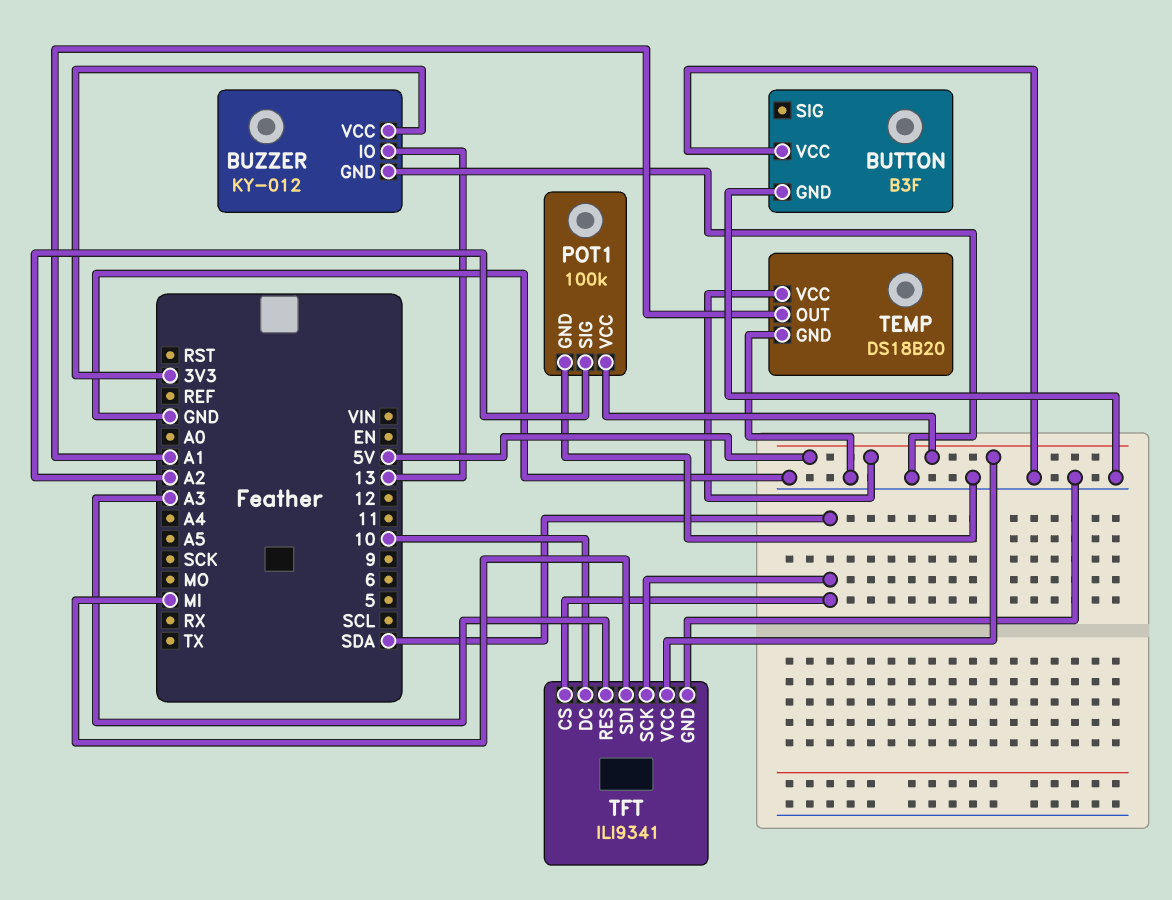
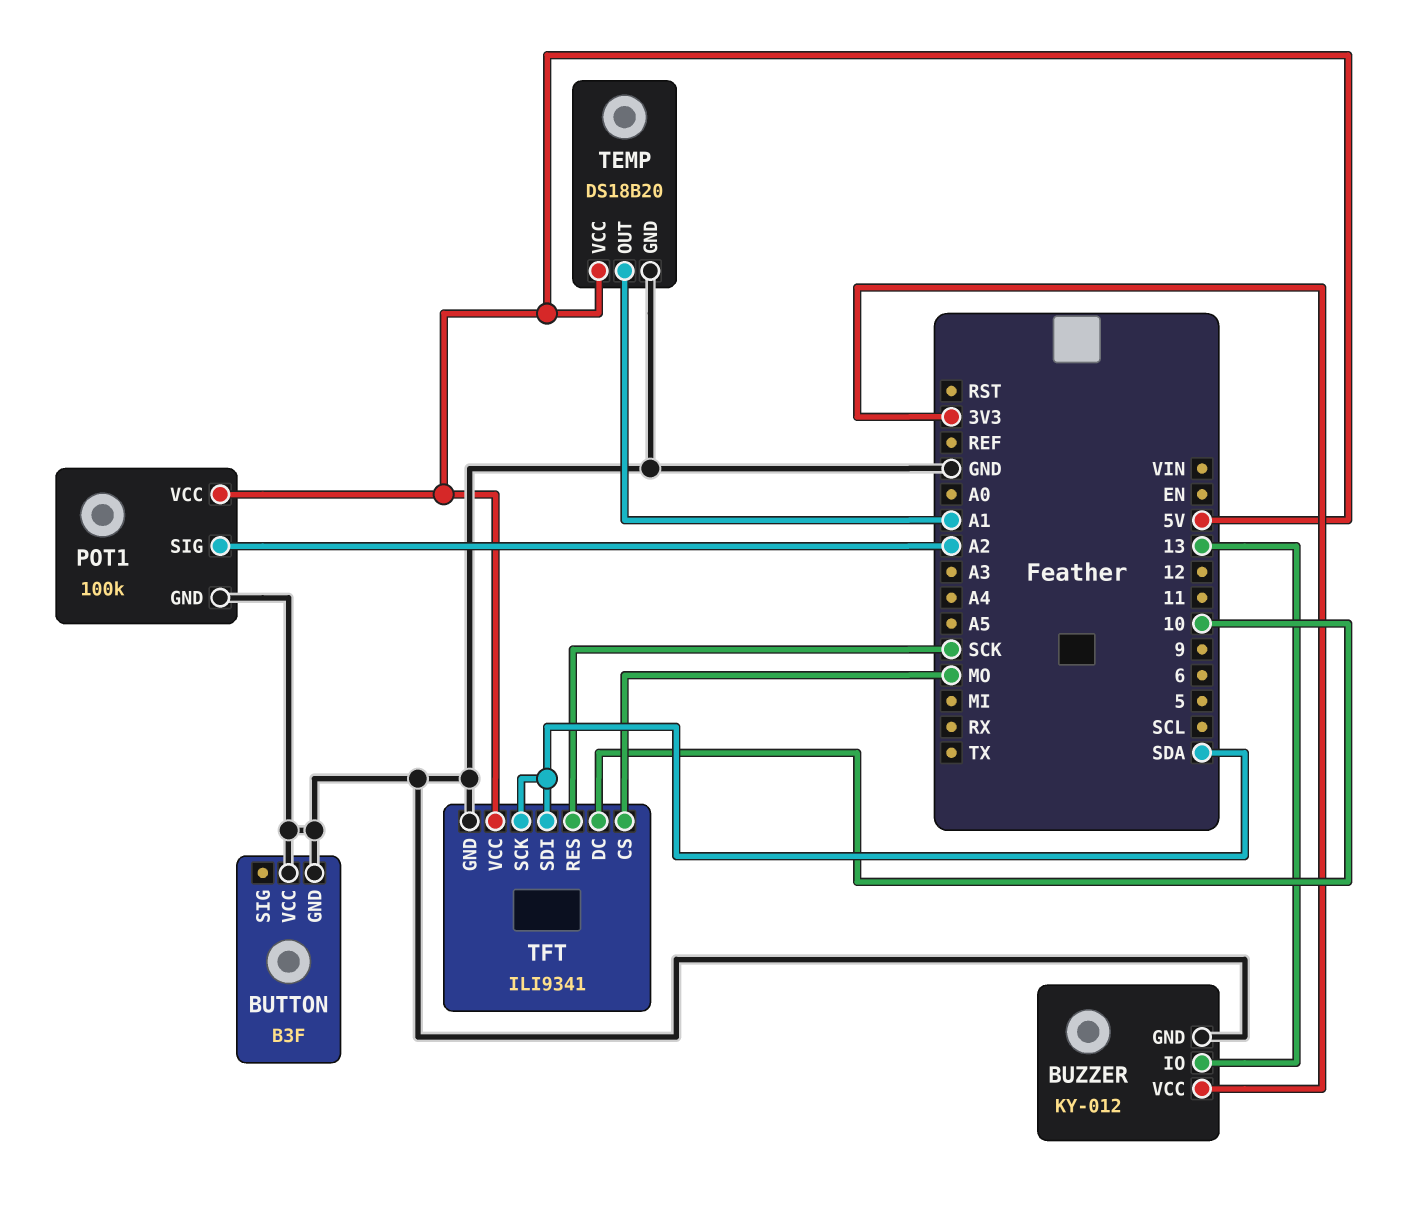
TFT pin CS: SDA -> MO
TFT pin RES: A3 -> SCK
TFT pin SDI: MI -> SDA

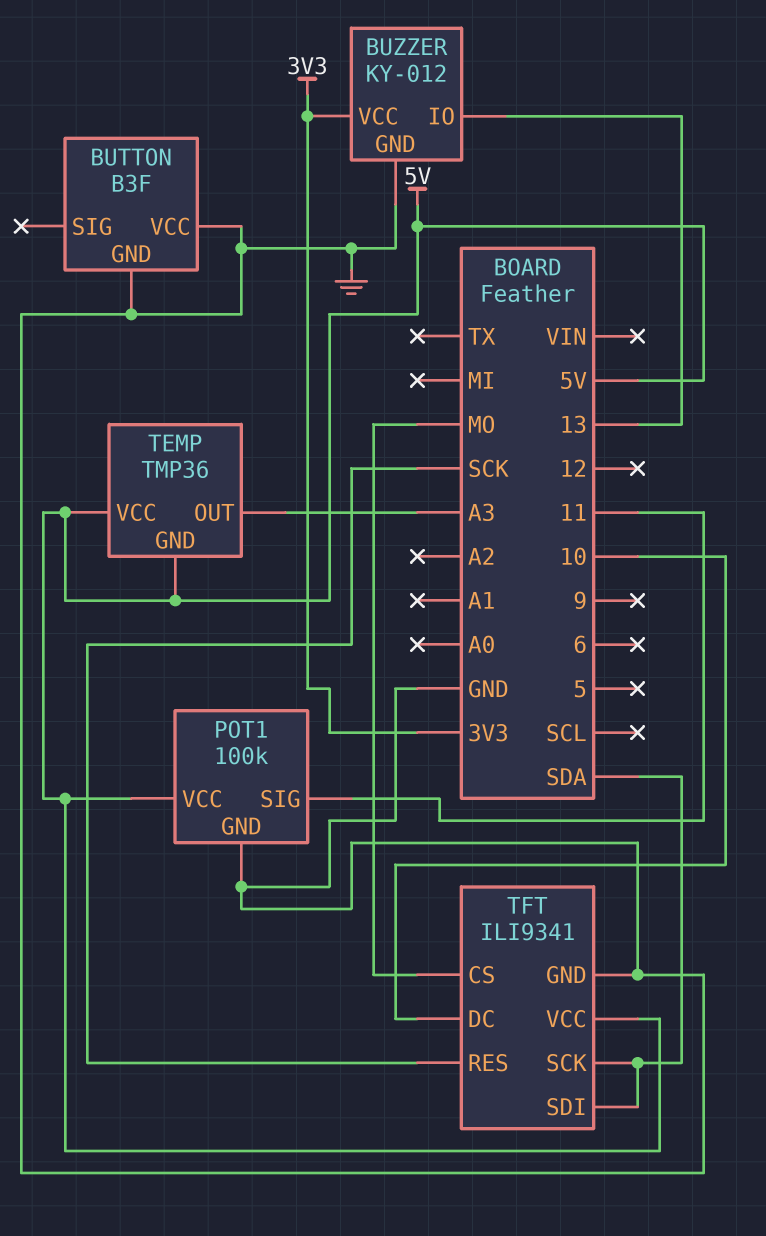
POT1 pin SIG: A2 -> 11
TEMP: DS18B20 -> TMP36
TEMP pin GND: GND -> 5V
TEMP pin OUT: A1 -> A3

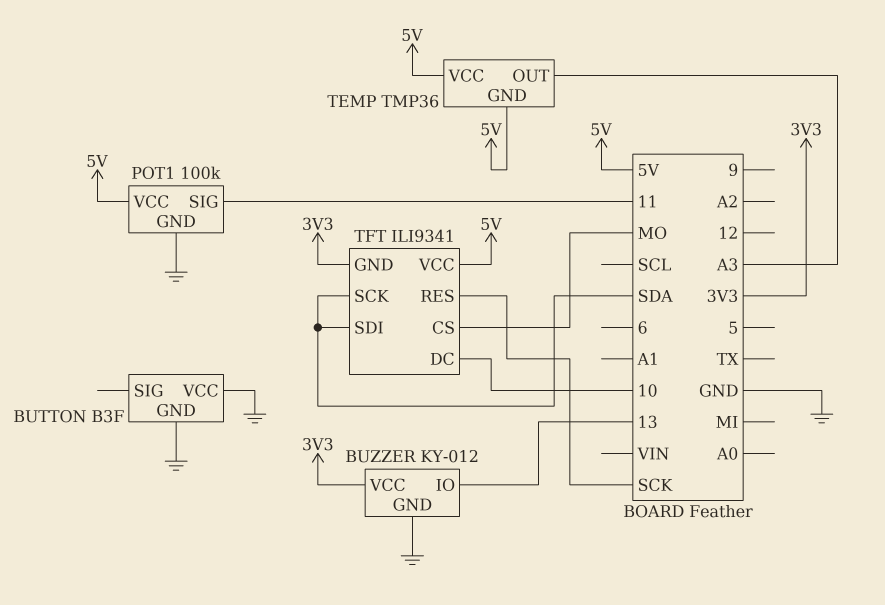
TFT pin GND: GND -> 3V3

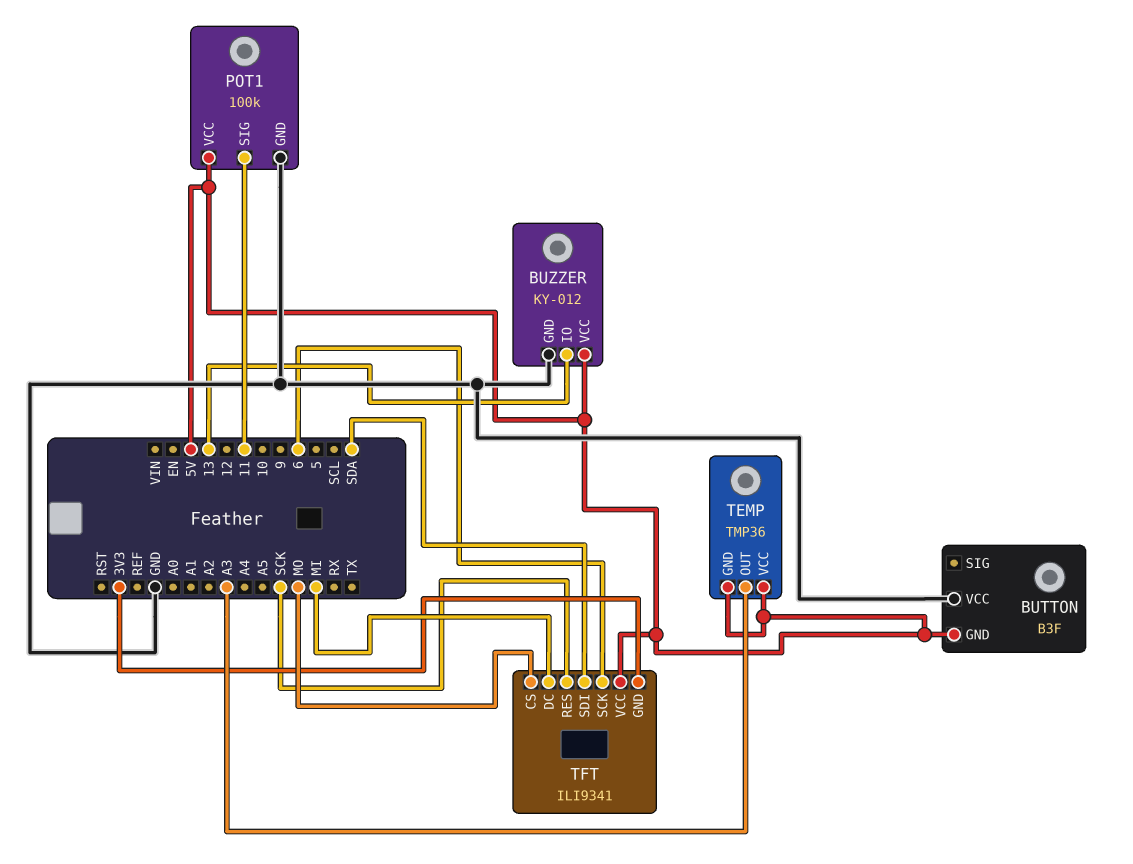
BUTTON pin GND: GND -> 5V
BUZZER pin VCC: 3V3 -> 5V
TFT pin DC: 10 -> MI
TFT pin SCK: SDA -> 6

